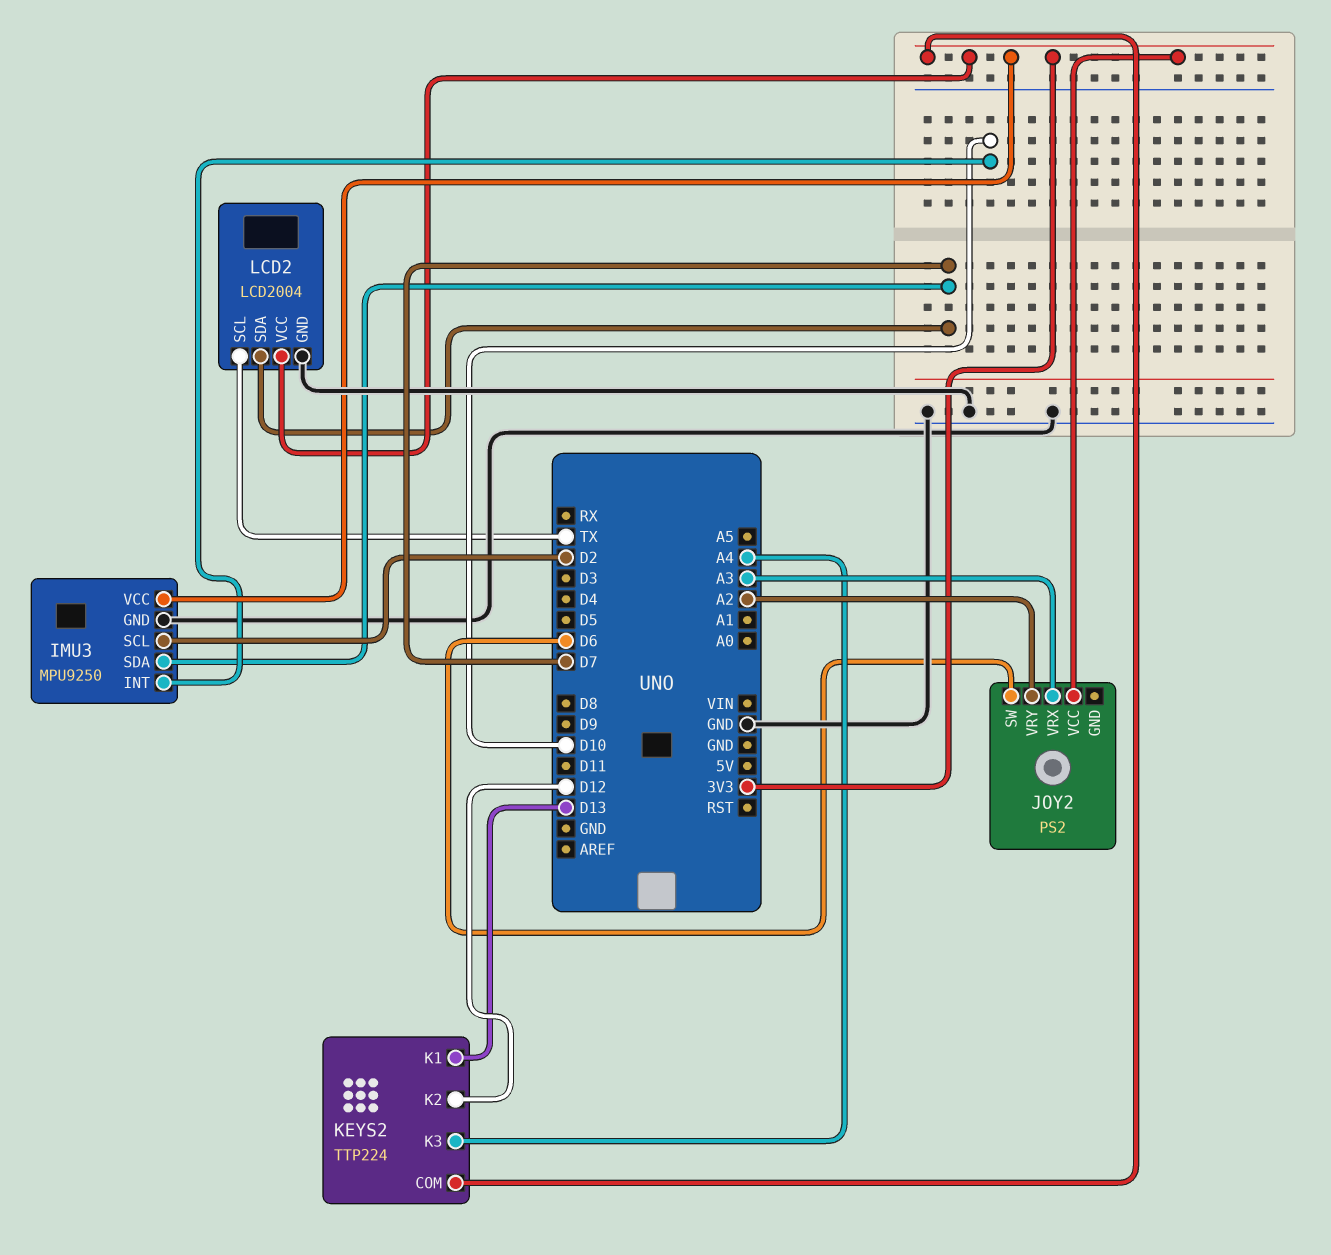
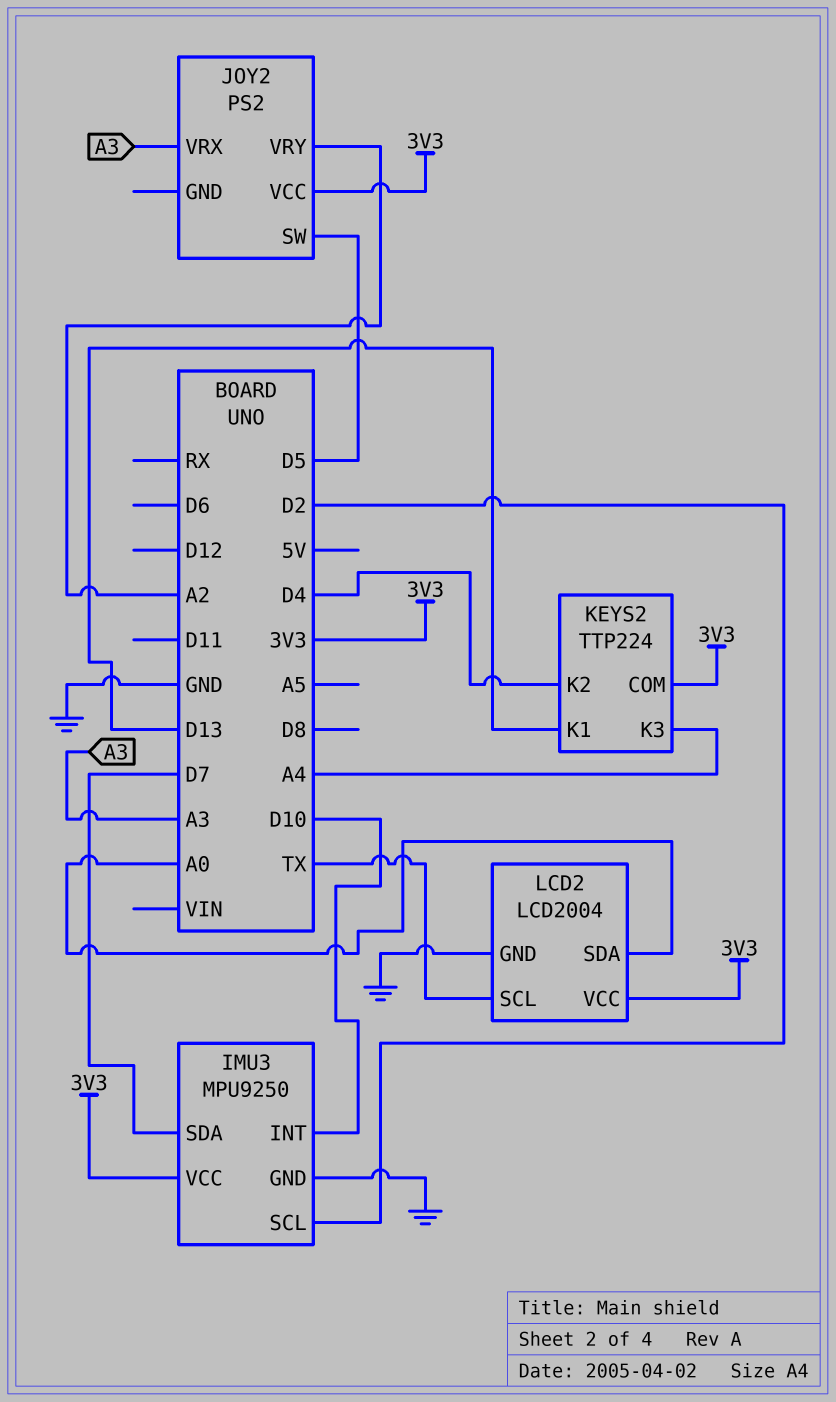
JOY2 pin SW: D6 -> D5
KEYS2 pin K2: D12 -> D4
LCD2 pin SDA: D7 -> A0

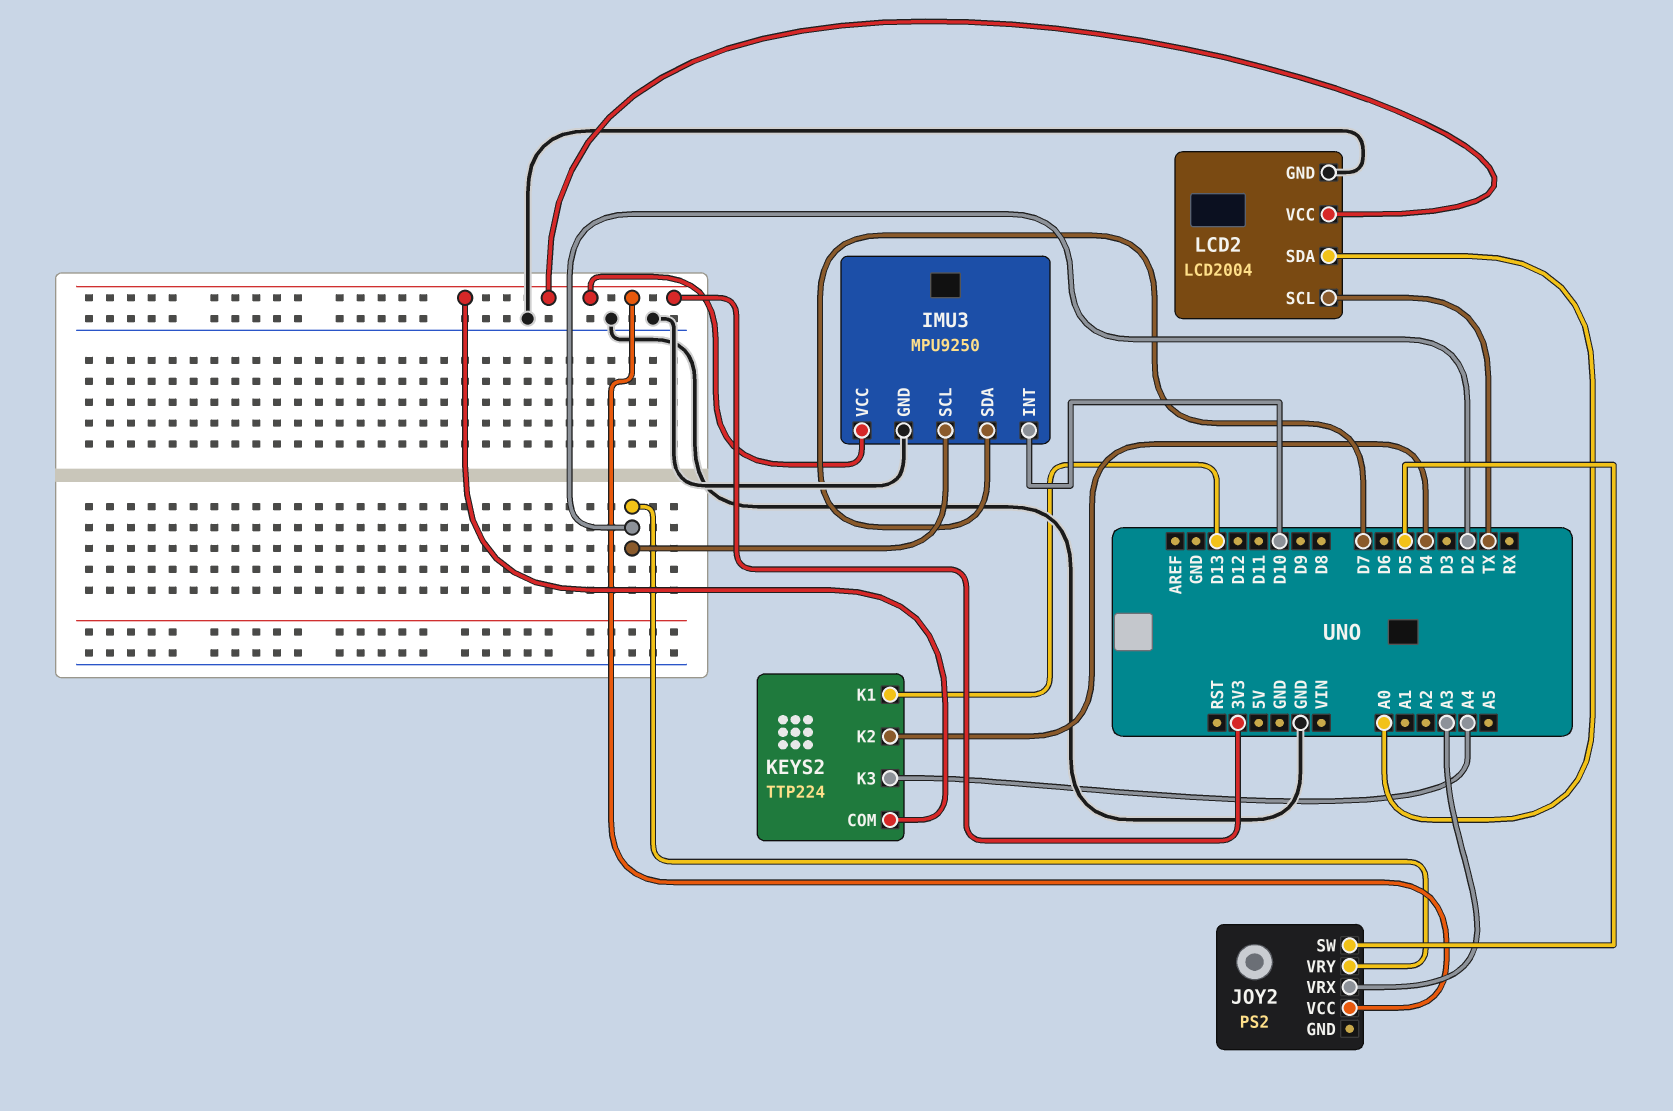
JOY2 pin VRY: A2 -> D2

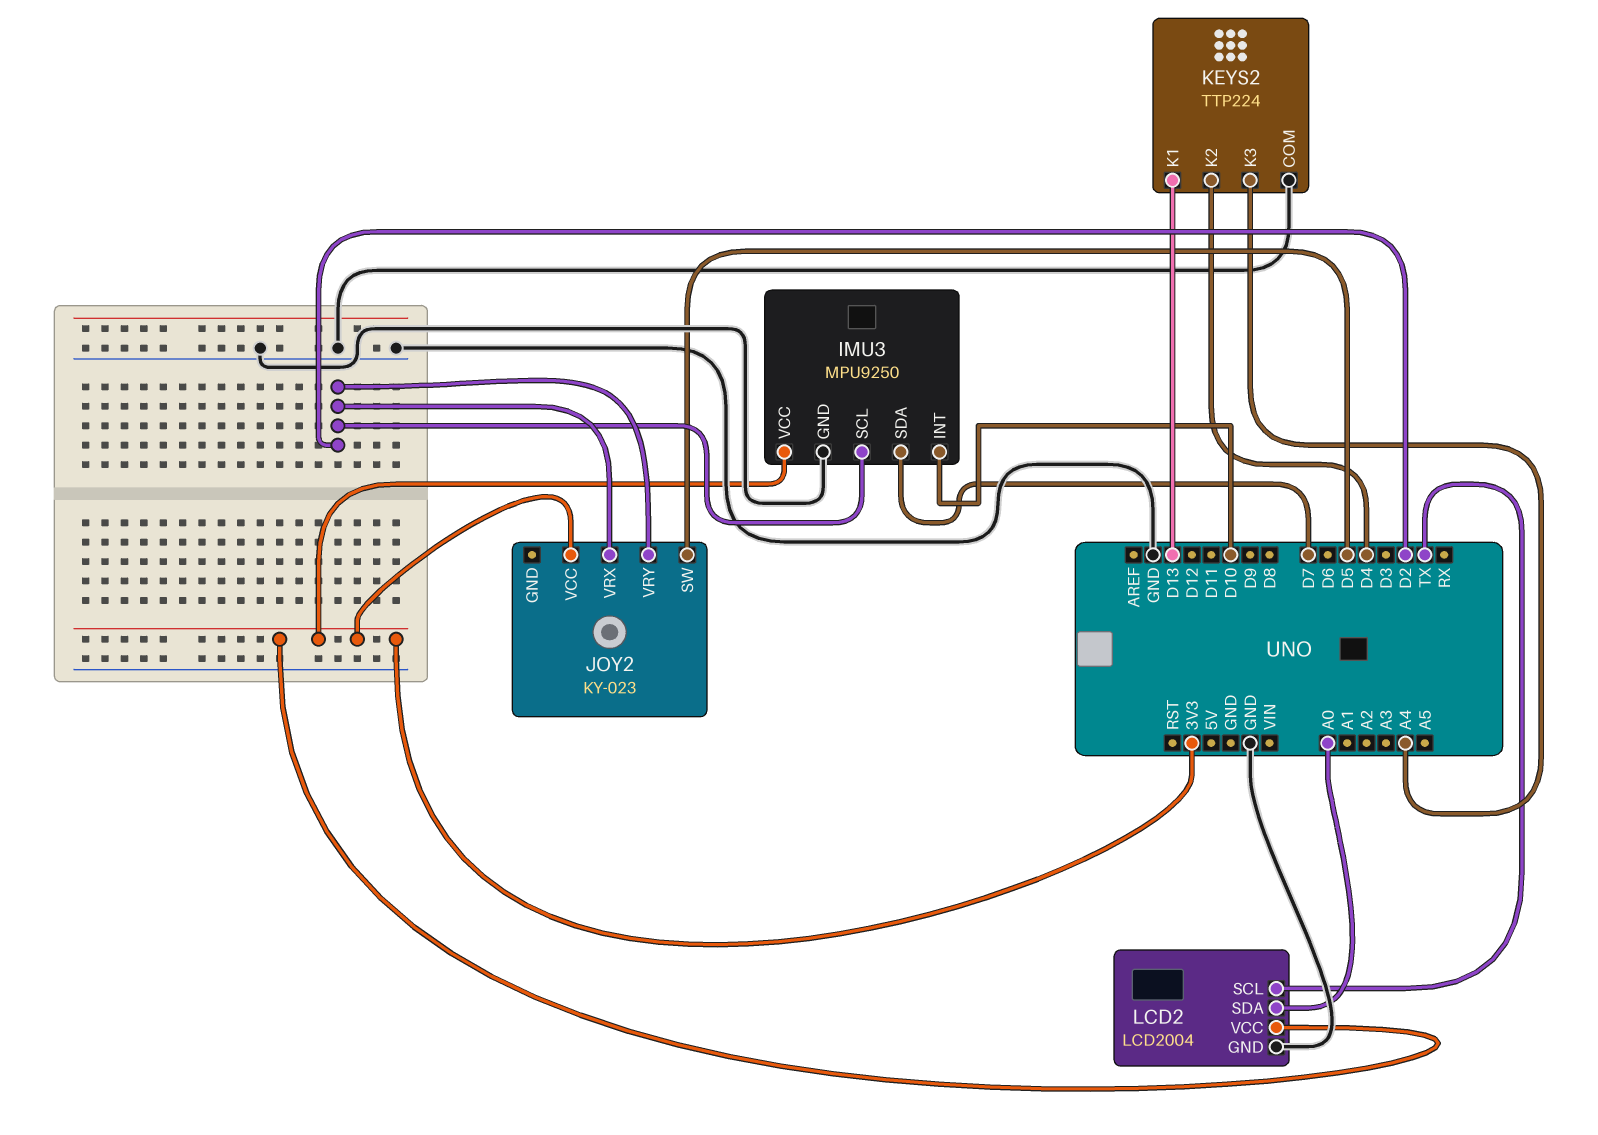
JOY2: PS2 -> KY-023
JOY2 pin VRX: A3 -> D2
KEYS2 pin COM: 3V3 -> GND

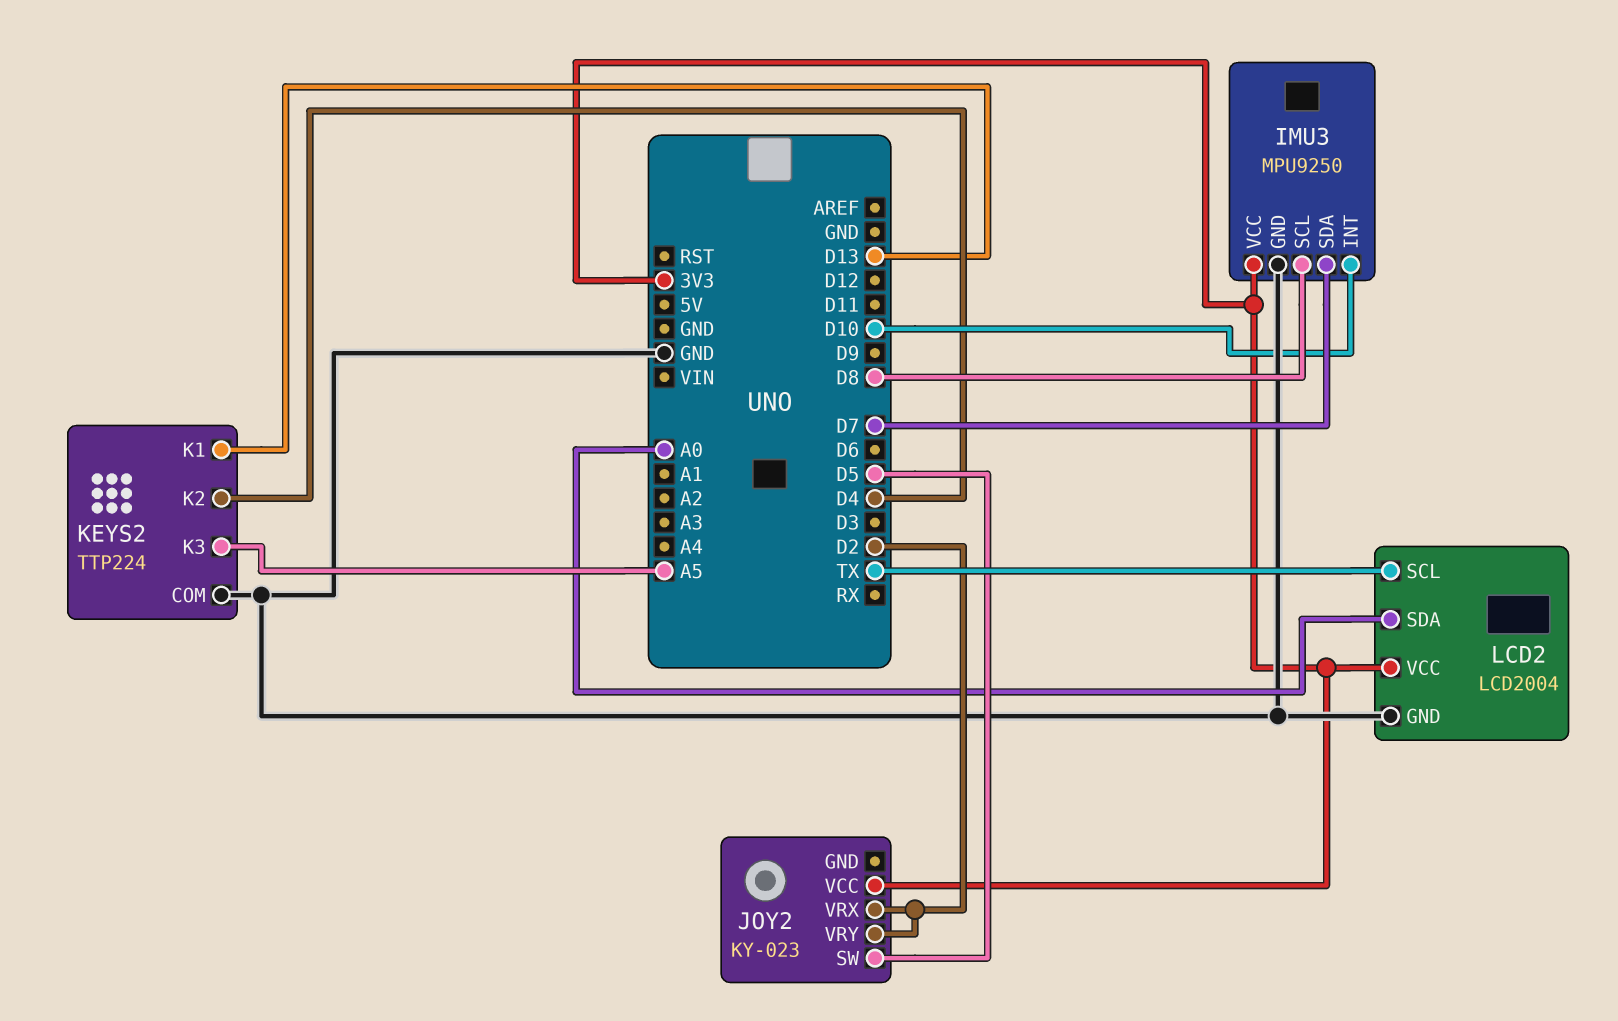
IMU3 pin SCL: D2 -> D8
KEYS2 pin K3: A4 -> A5

